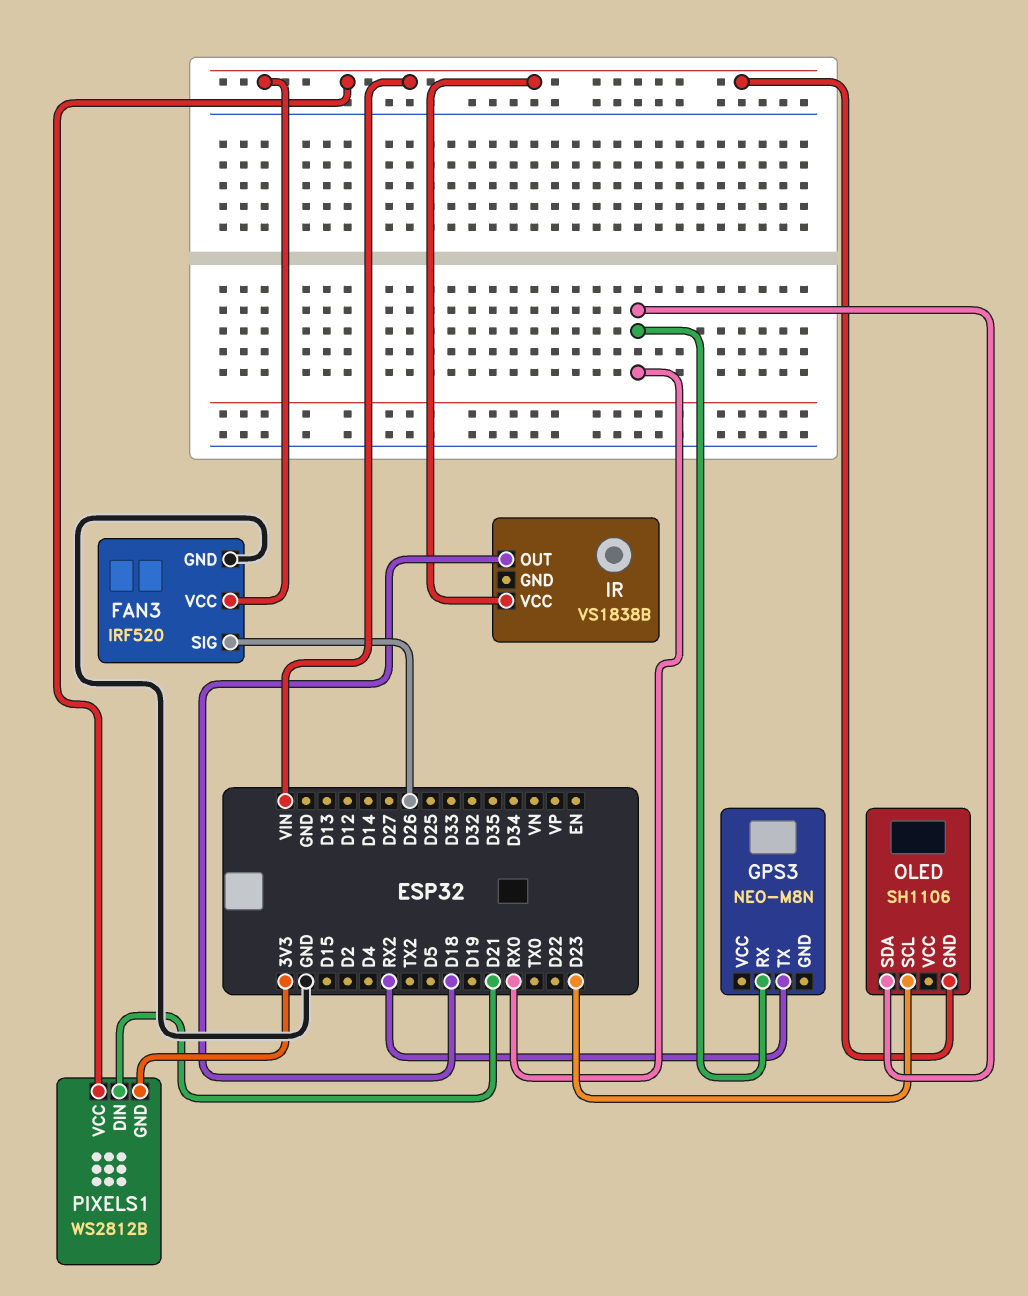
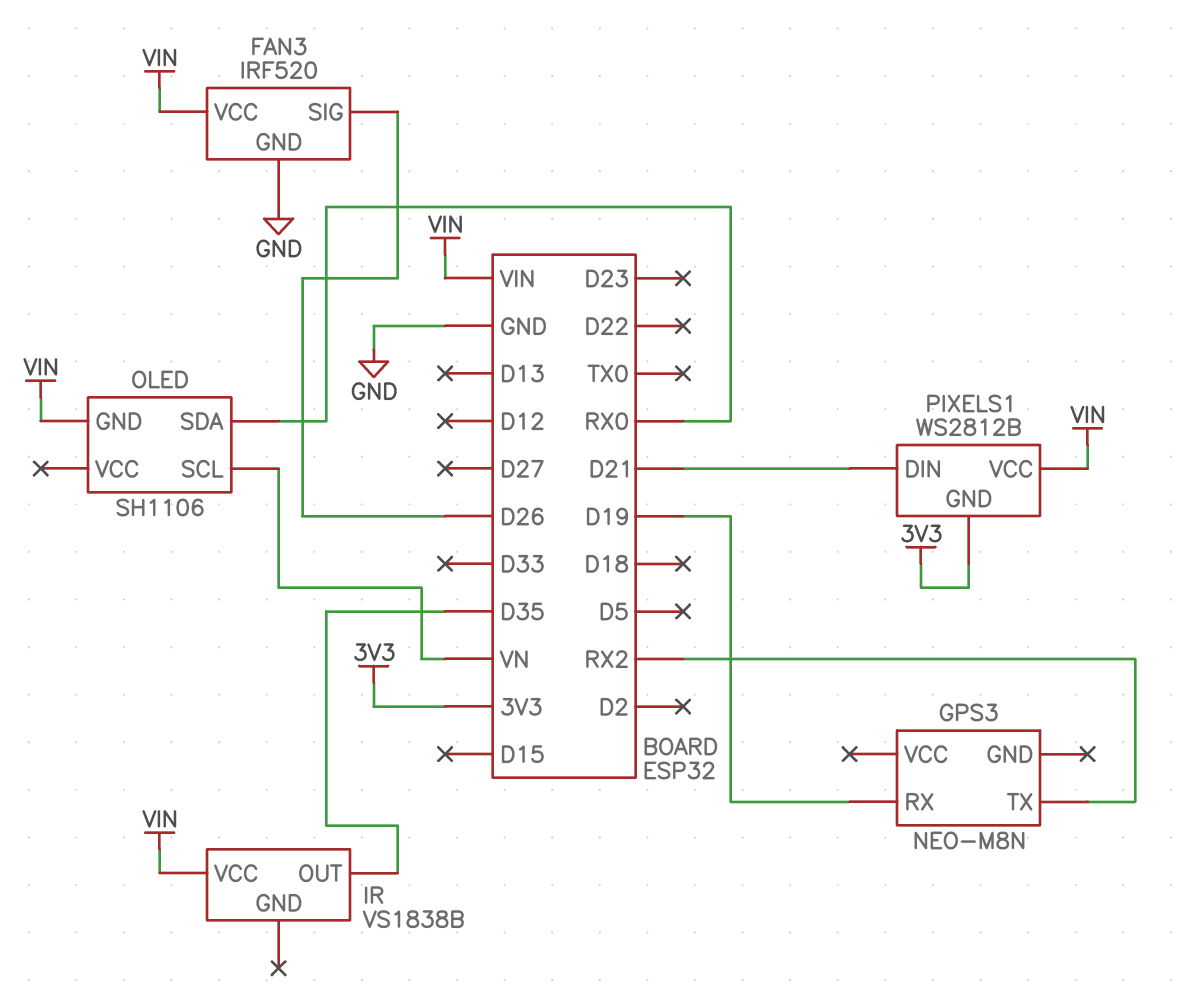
GPS3 pin RX: RX0 -> D19
IR pin OUT: D18 -> D35
OLED pin SCL: D23 -> VN

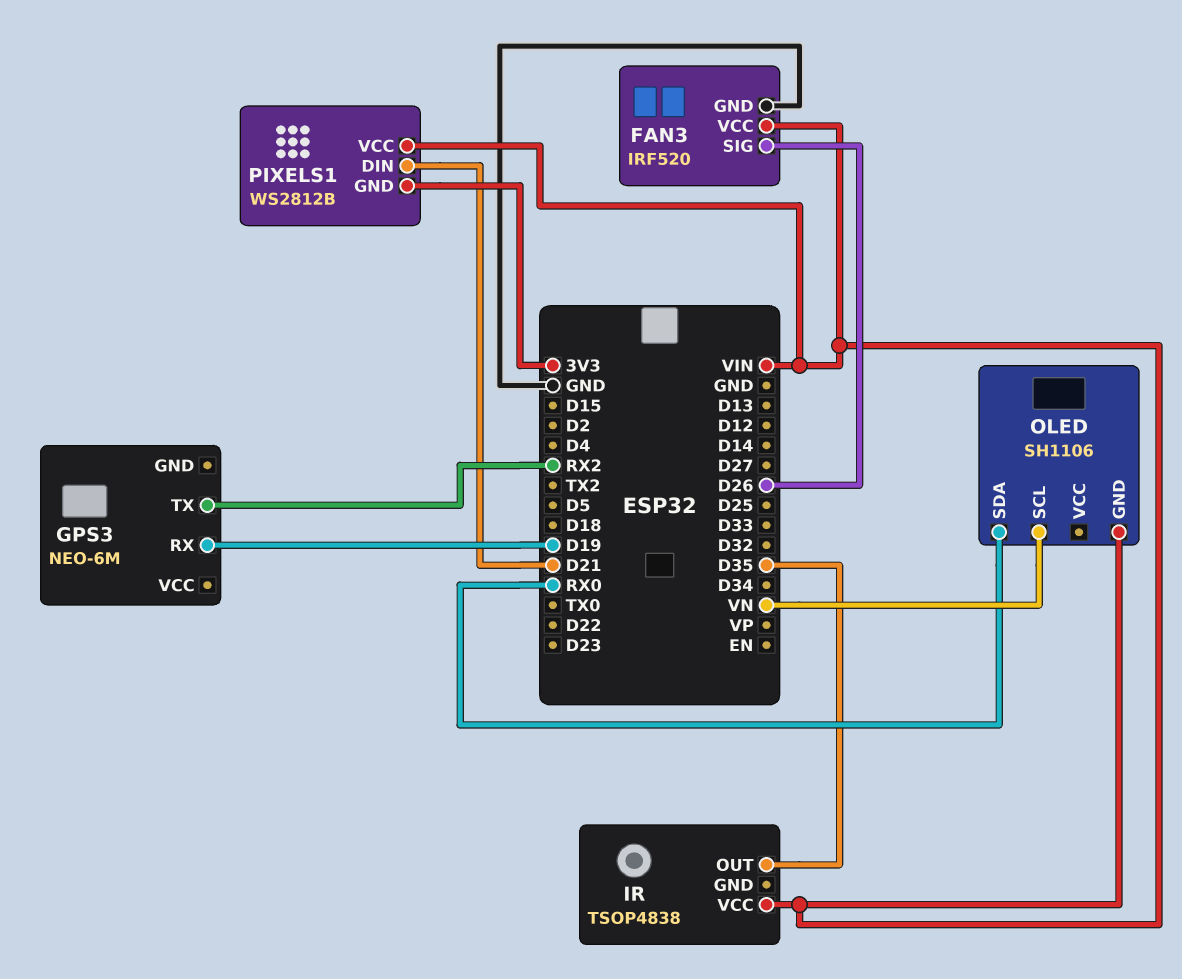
GPS3: NEO-M8N -> NEO-6M
IR: VS1838B -> TSOP4838

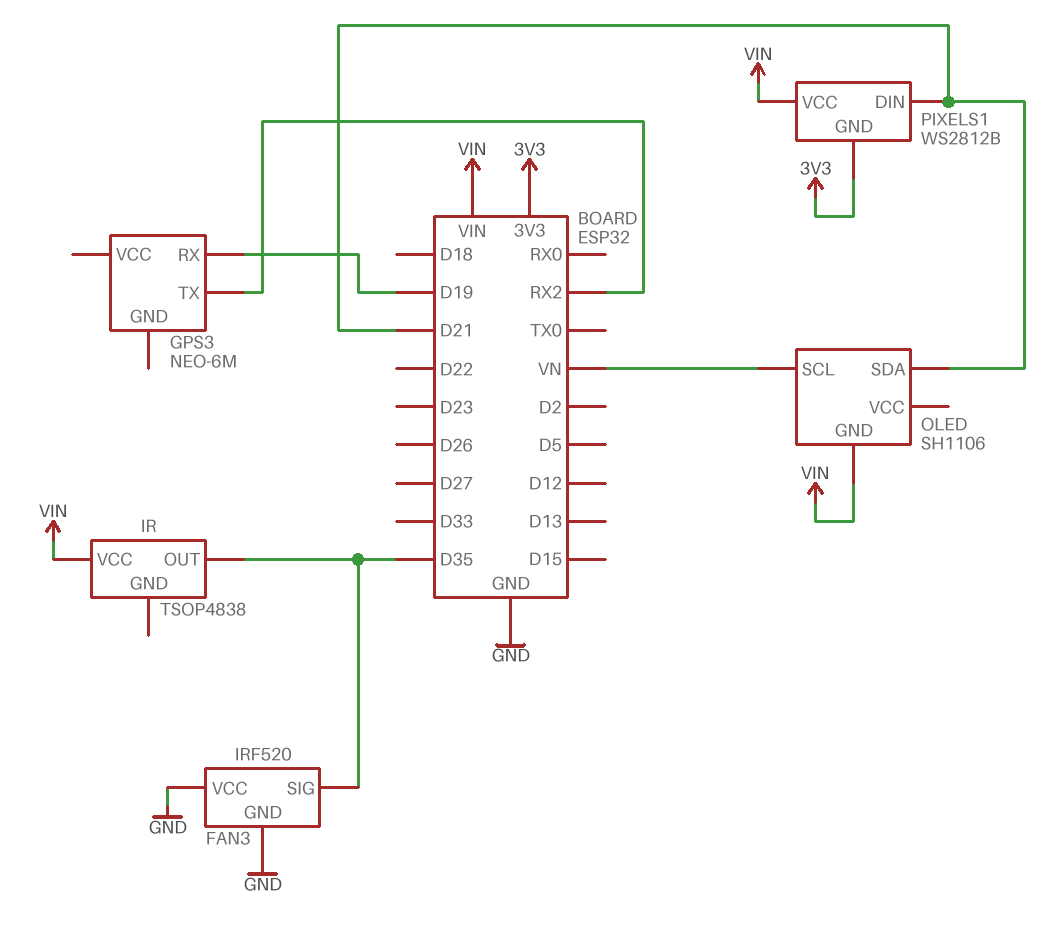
FAN3 pin SIG: D26 -> D35
FAN3 pin VCC: VIN -> GND
OLED pin SDA: RX0 -> D21

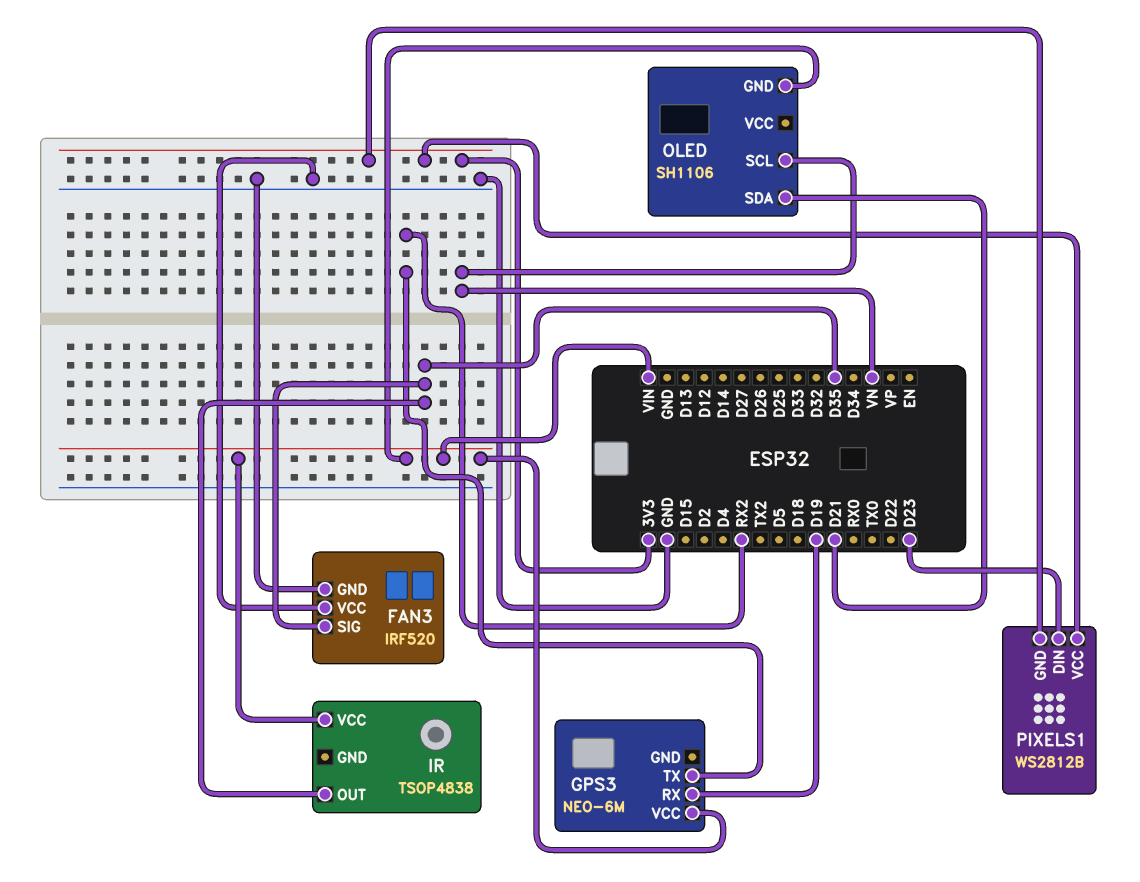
GPS3 pin VCC: none -> VIN
PIXELS1 pin DIN: D21 -> D23
PIXELS1 pin VCC: VIN -> 3V3

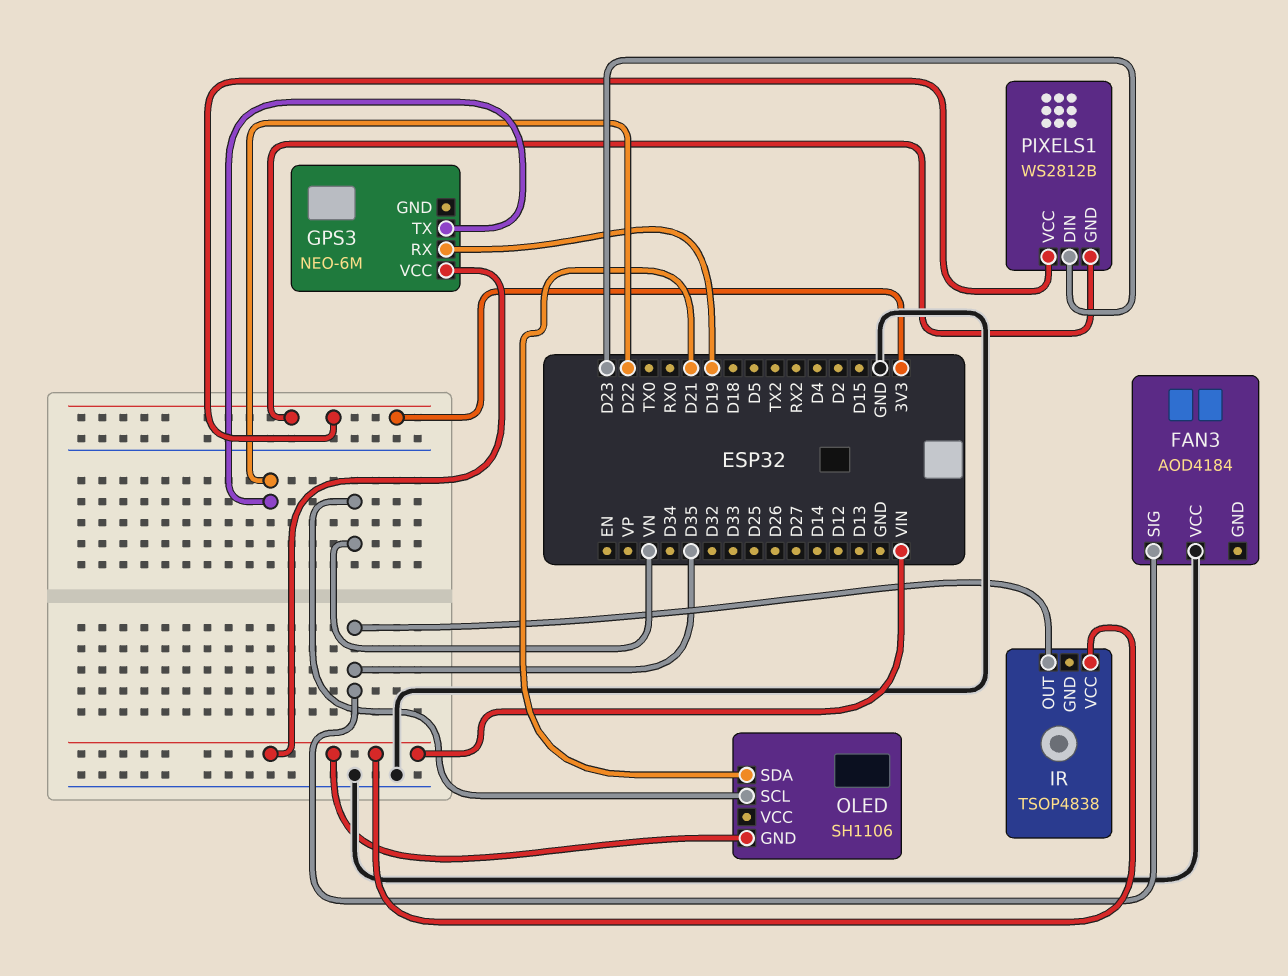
FAN3: IRF520 -> AOD4184
FAN3 pin GND: GND -> none
GPS3 pin TX: RX2 -> D22

